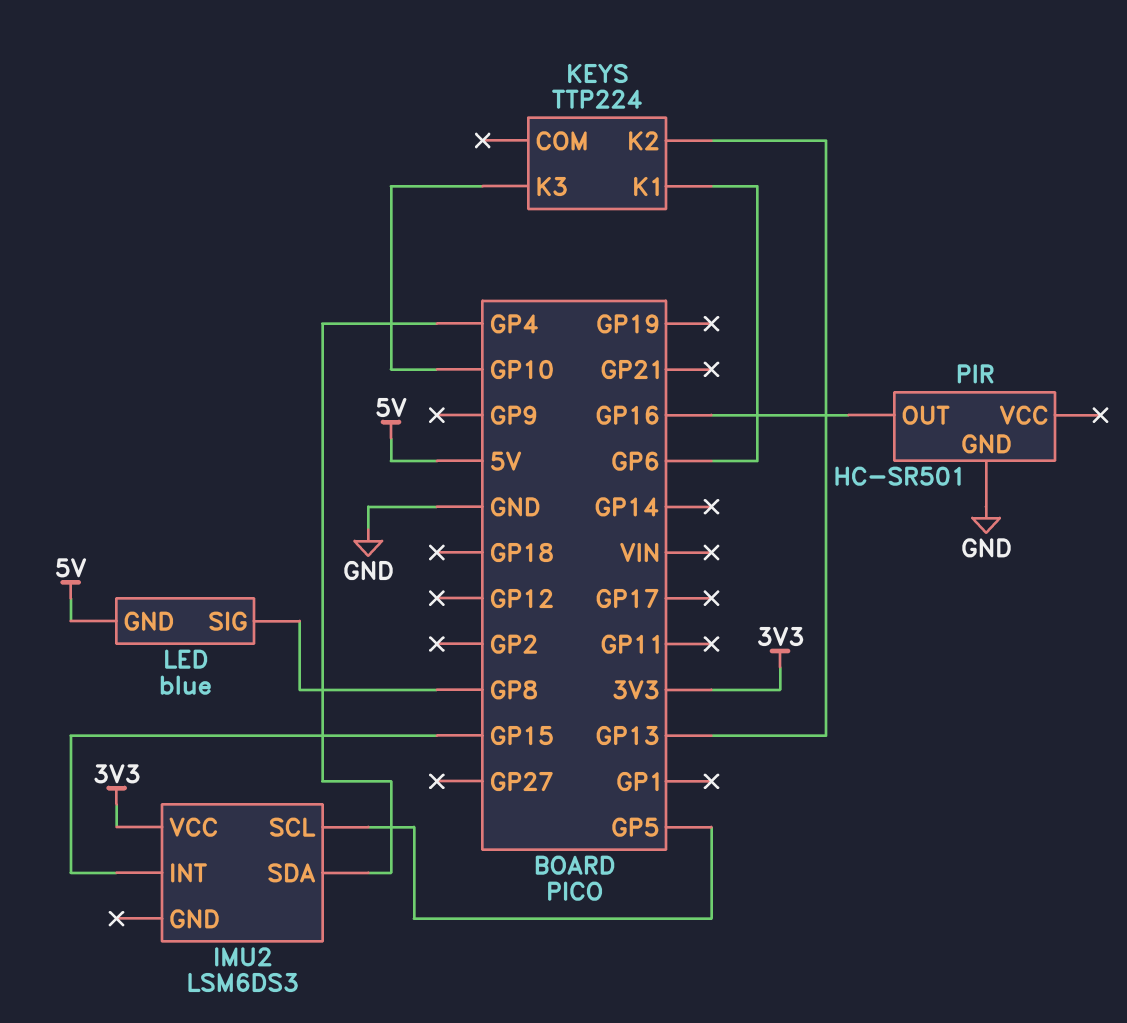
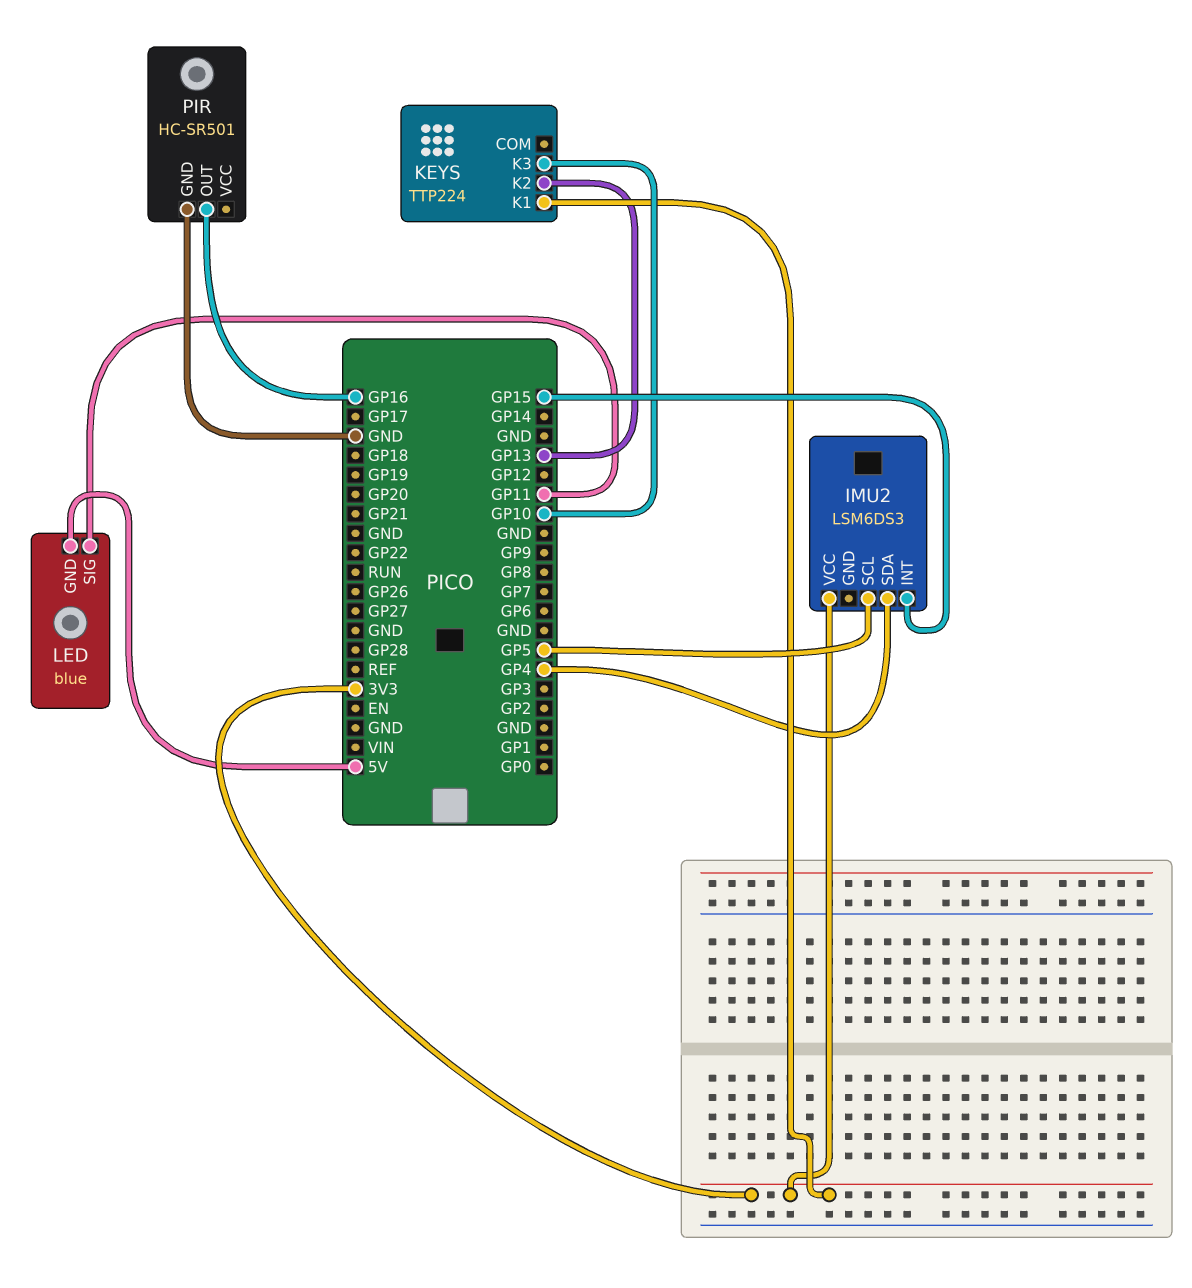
KEYS pin K1: GP6 -> 3V3
LED pin SIG: GP8 -> GP11

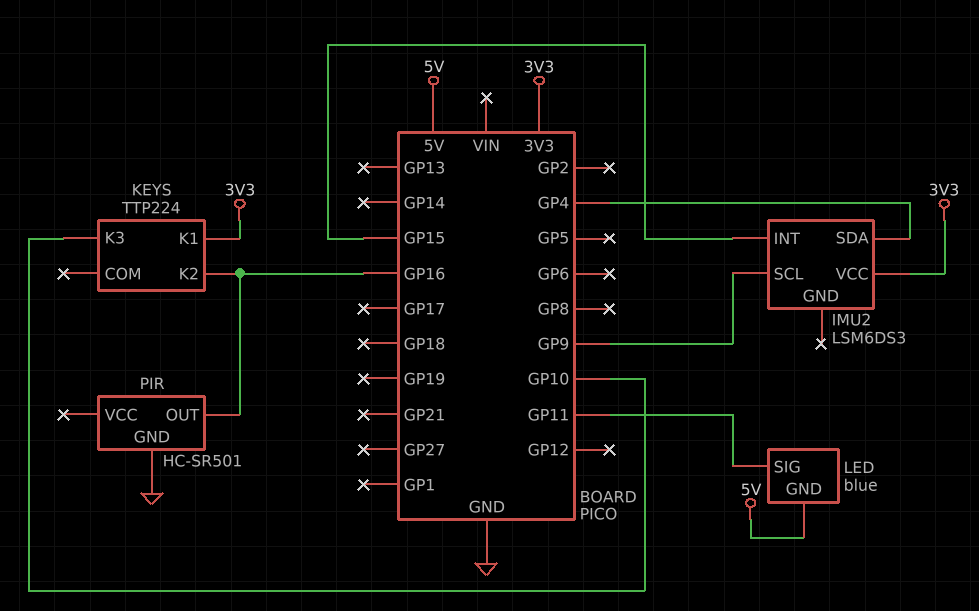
IMU2 pin SCL: GP5 -> GP9
KEYS pin K2: GP13 -> GP16

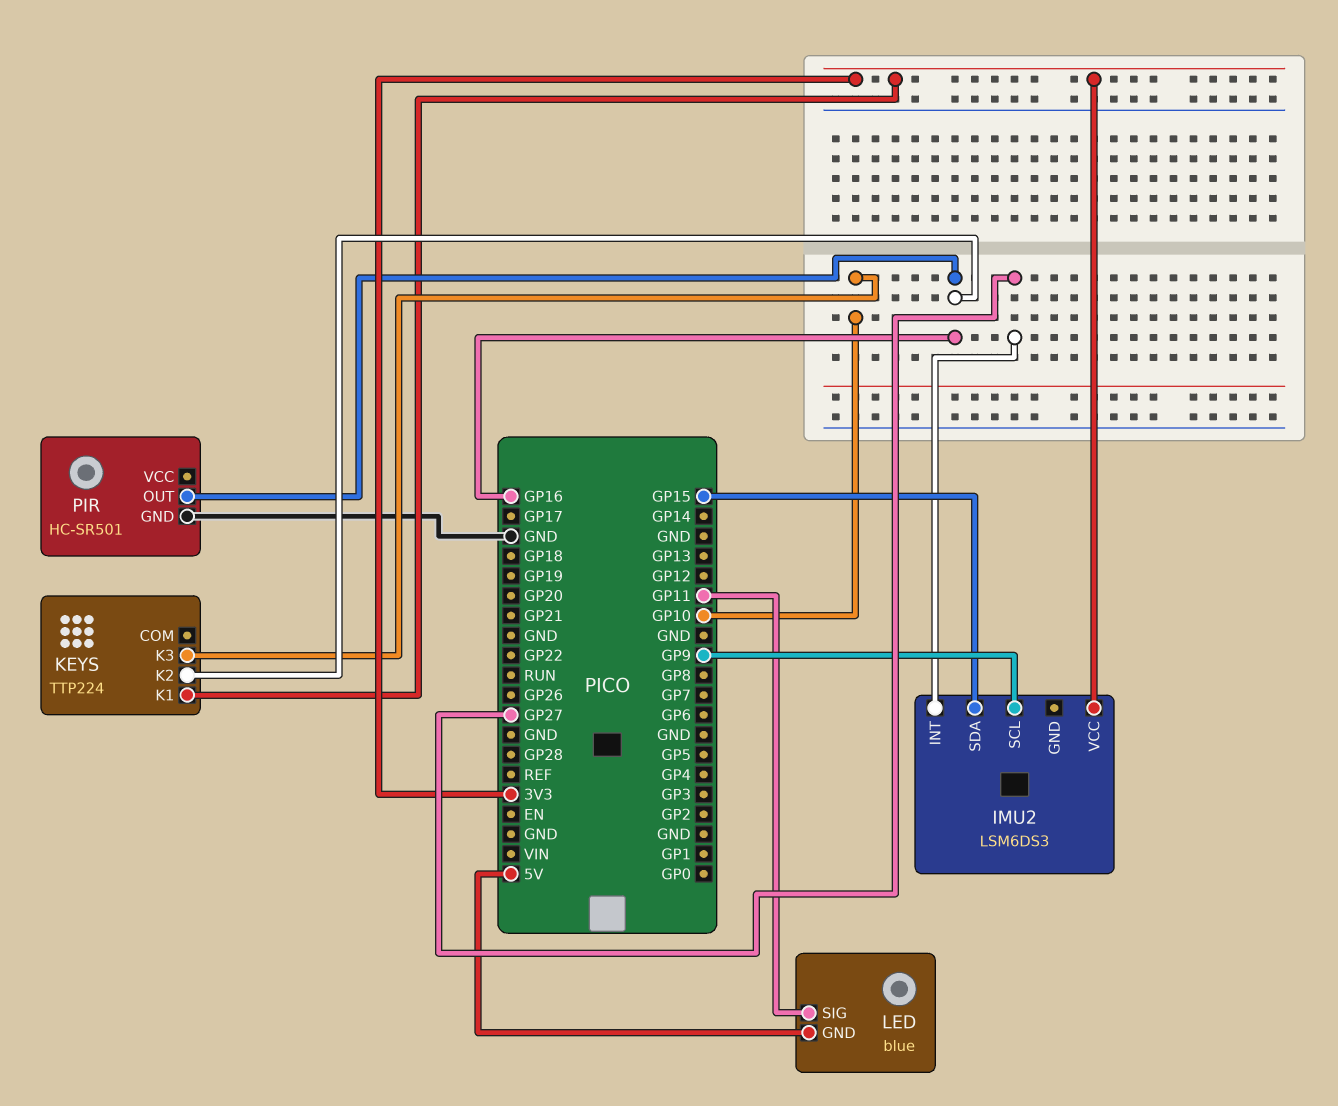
IMU2 pin INT: GP15 -> GP27
IMU2 pin SDA: GP4 -> GP15

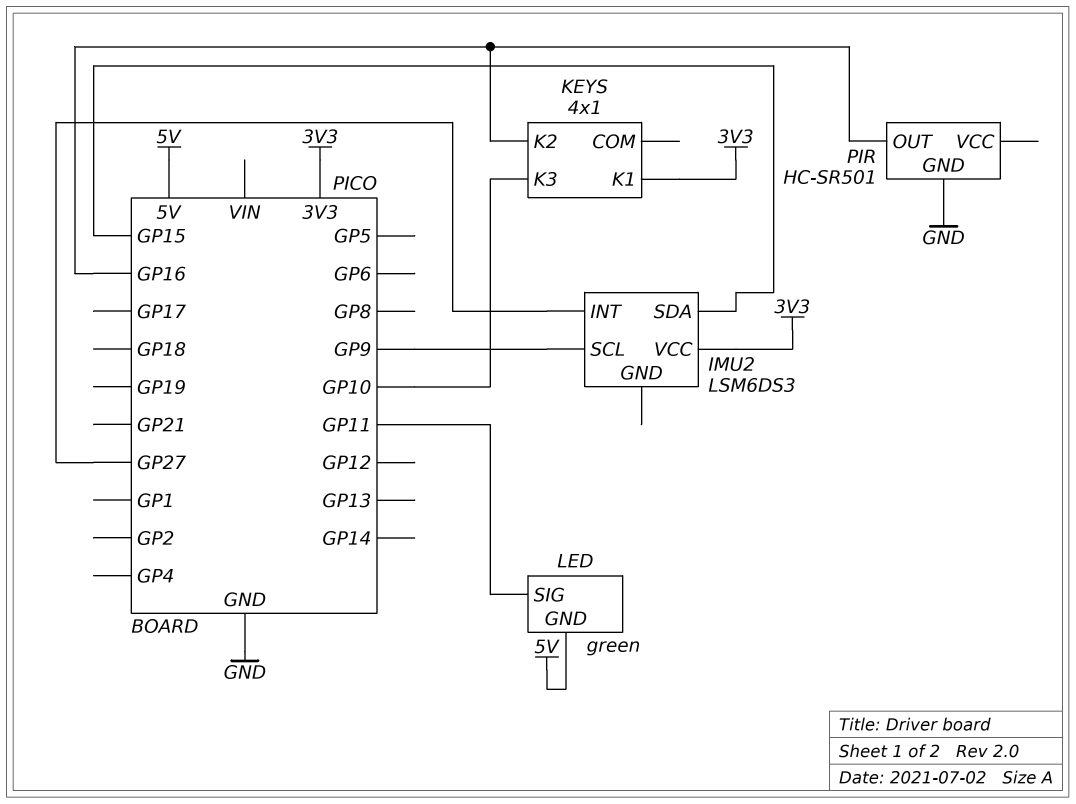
KEYS: TTP224 -> 4x1
LED: blue -> green

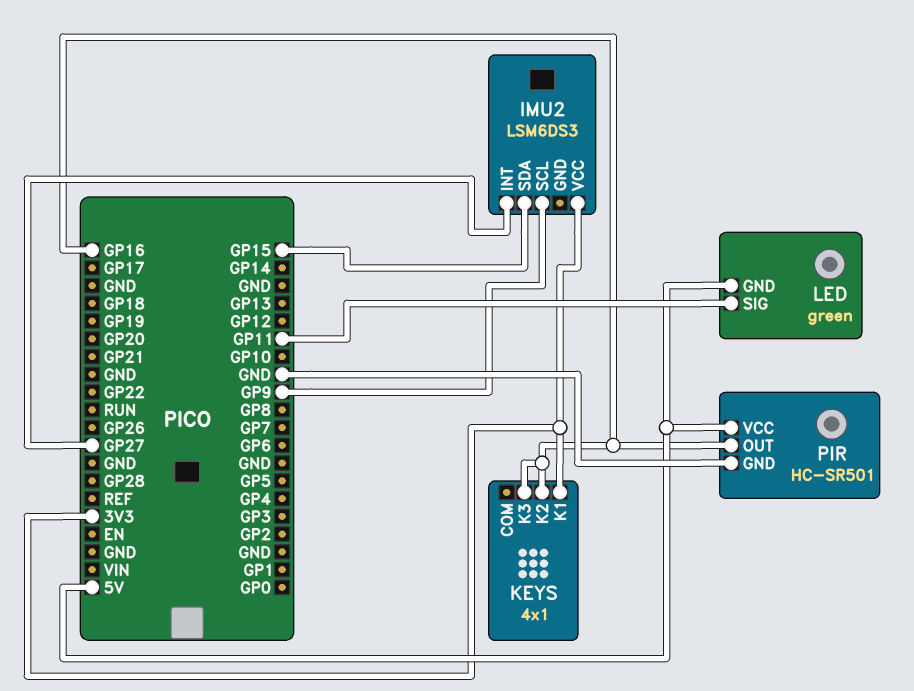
KEYS pin K3: GP10 -> GP16
PIR pin VCC: none -> 5V

